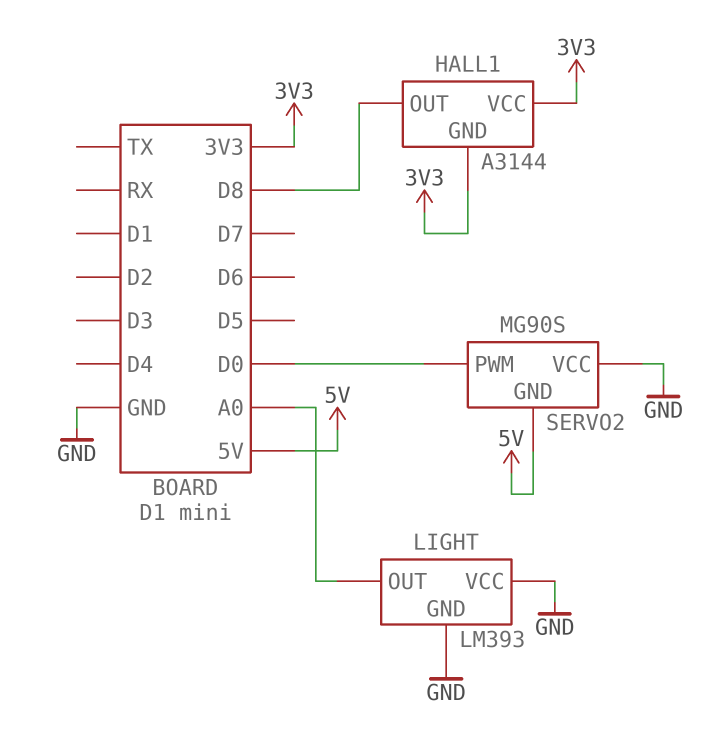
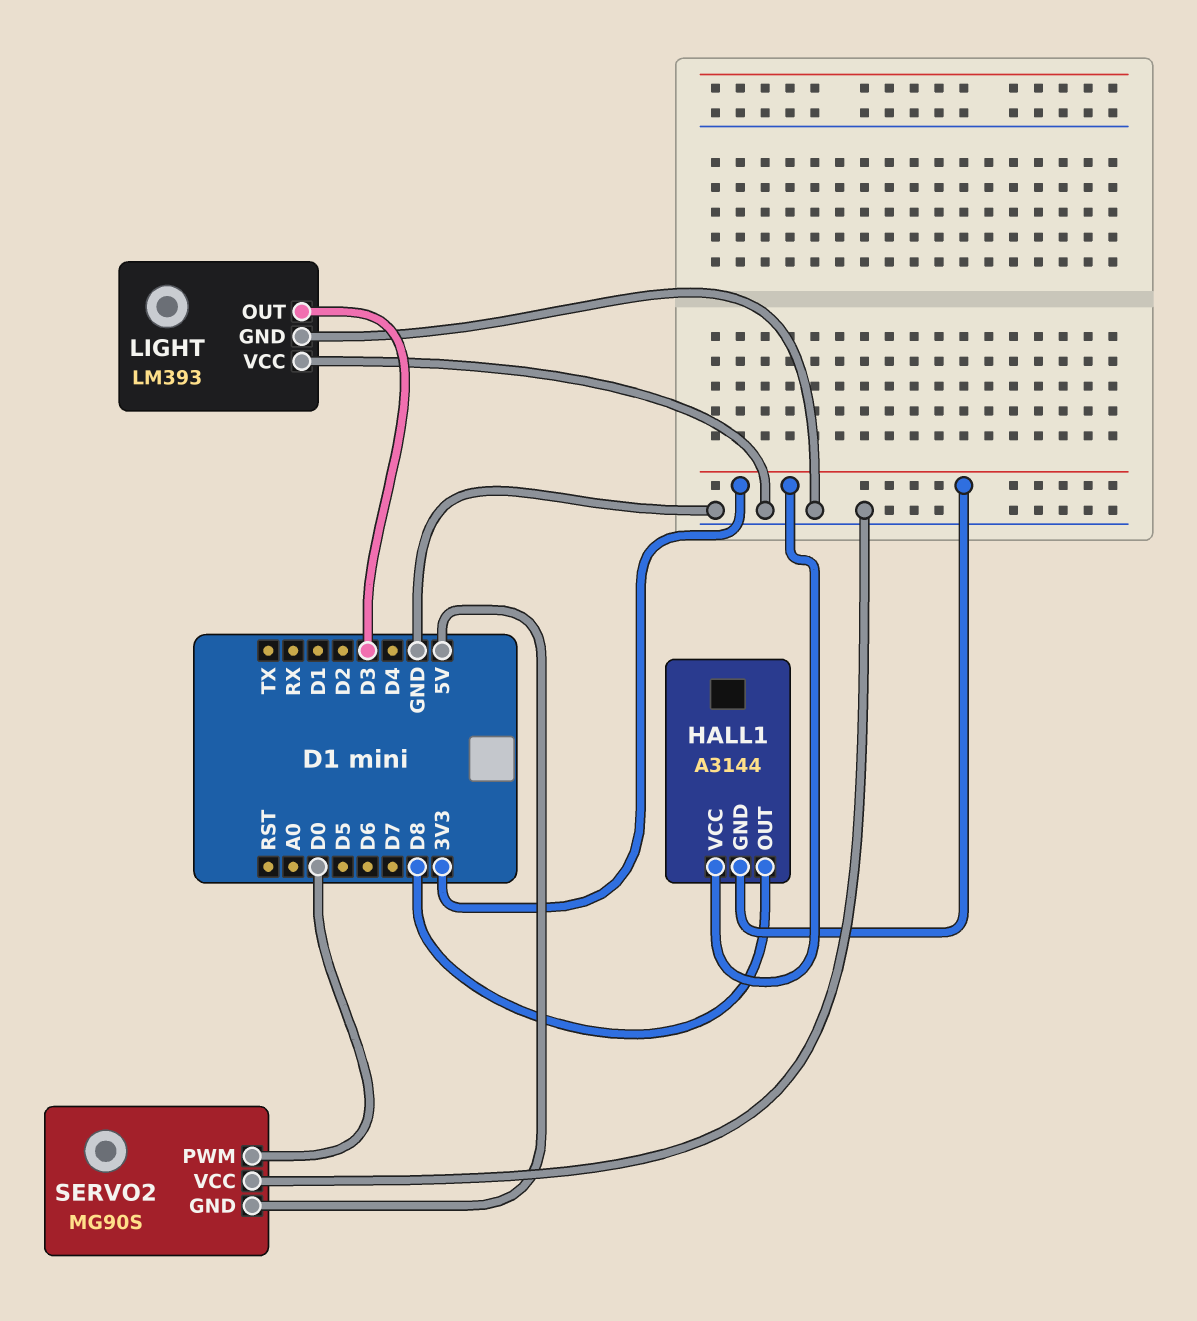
LIGHT pin OUT: A0 -> D3

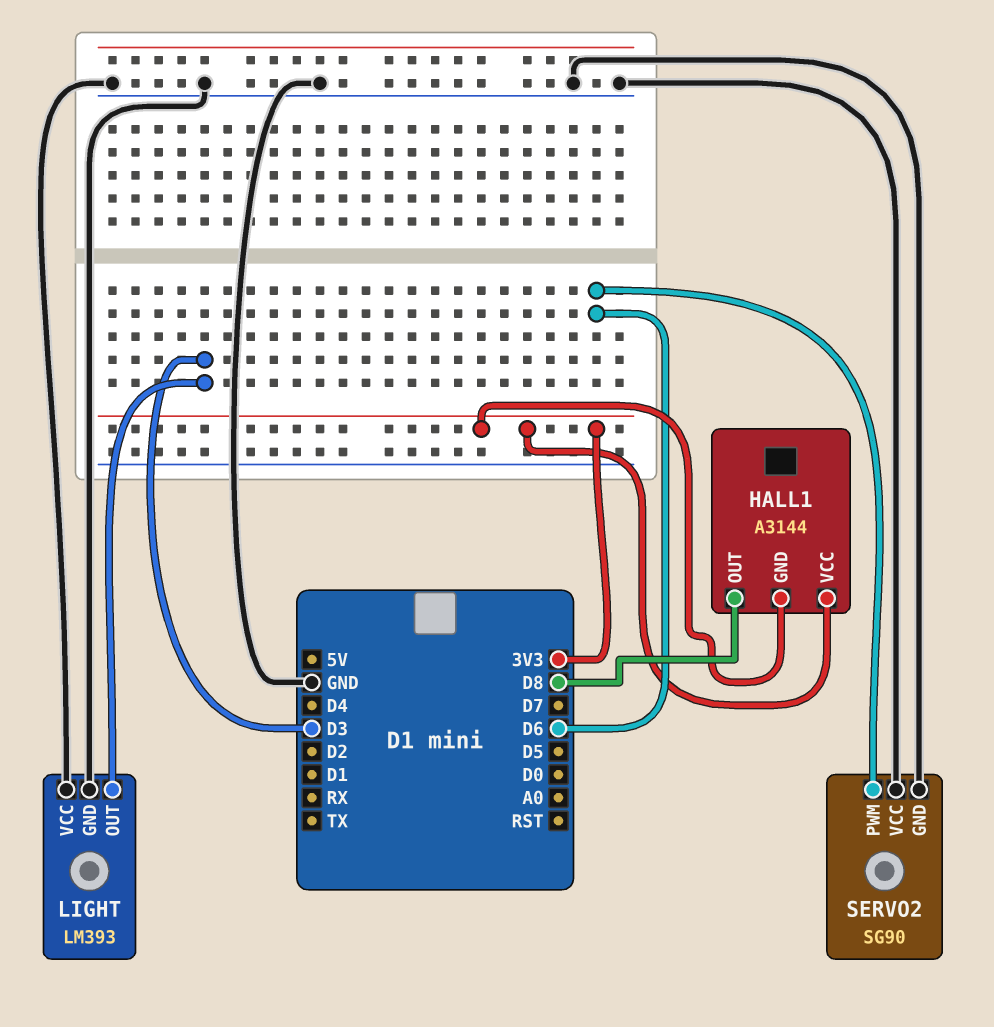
SERVO2: MG90S -> SG90
SERVO2 pin GND: 5V -> GND
SERVO2 pin PWM: D0 -> D6

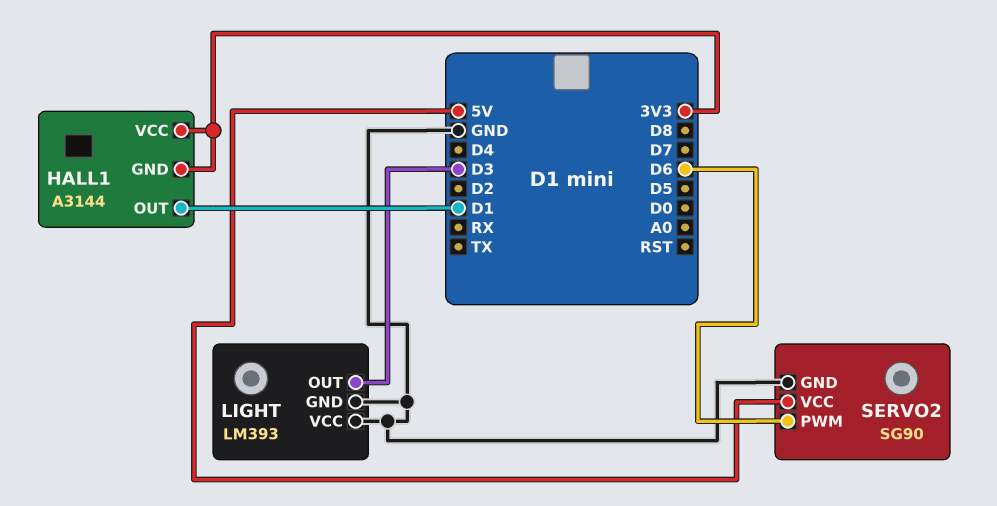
HALL1 pin OUT: D8 -> D1
SERVO2 pin VCC: GND -> 5V

